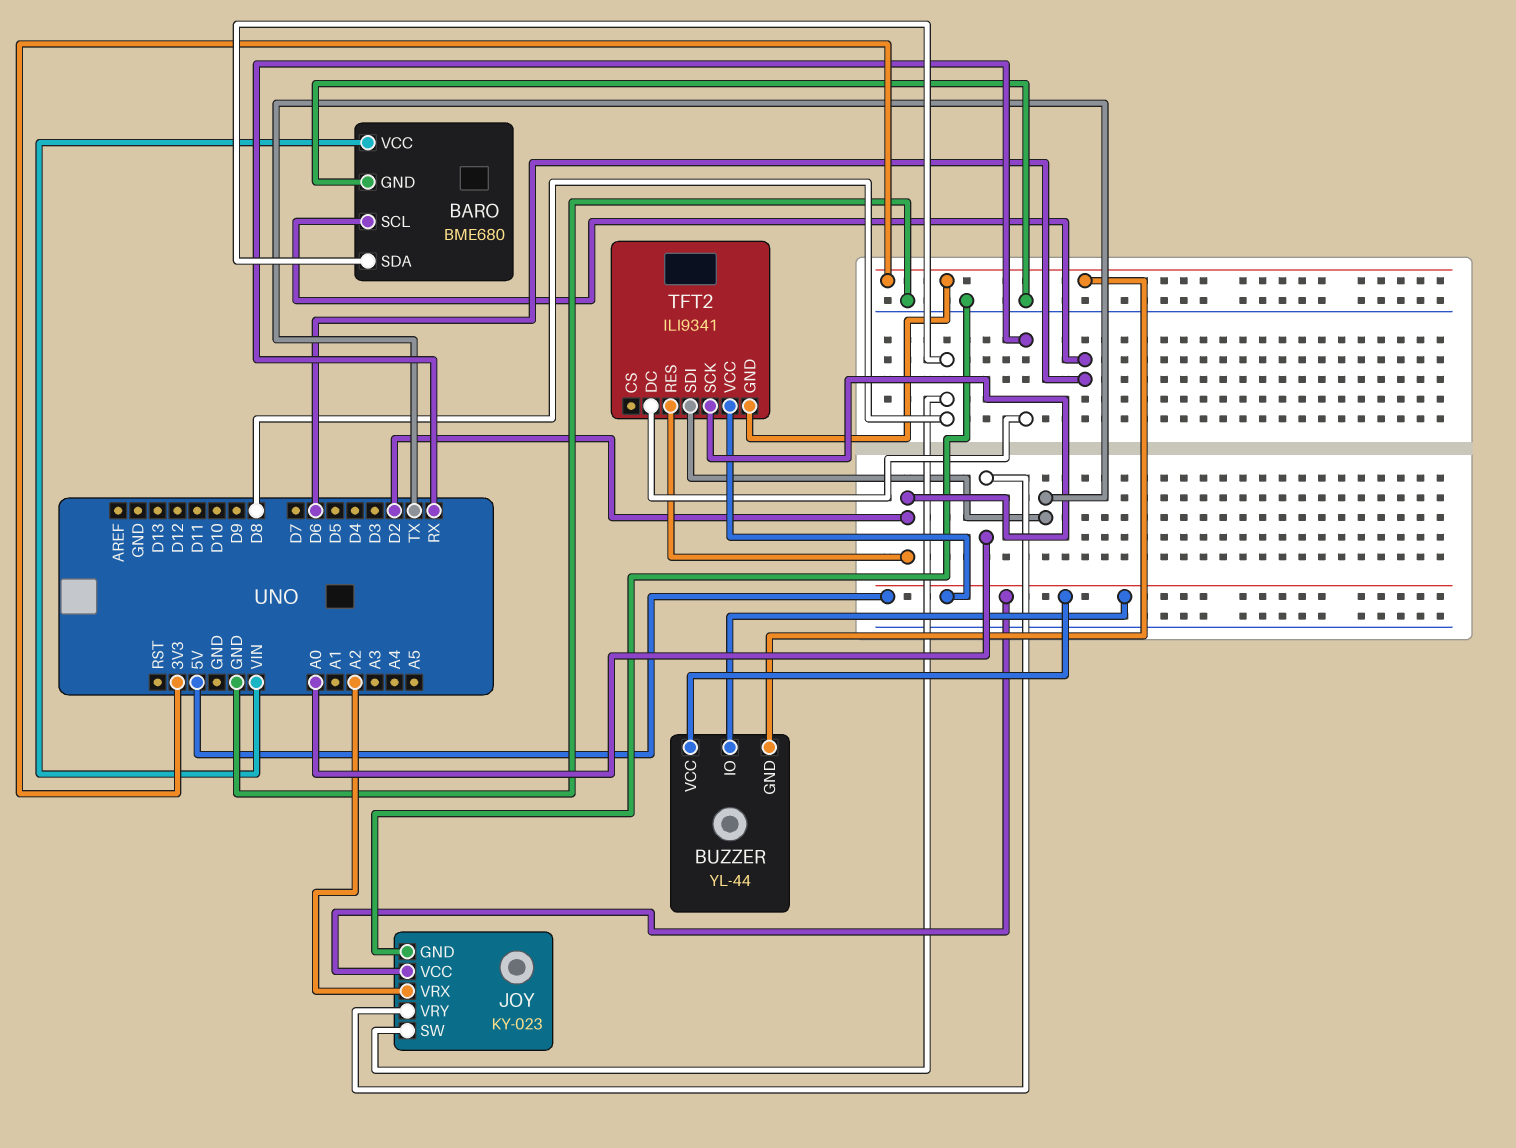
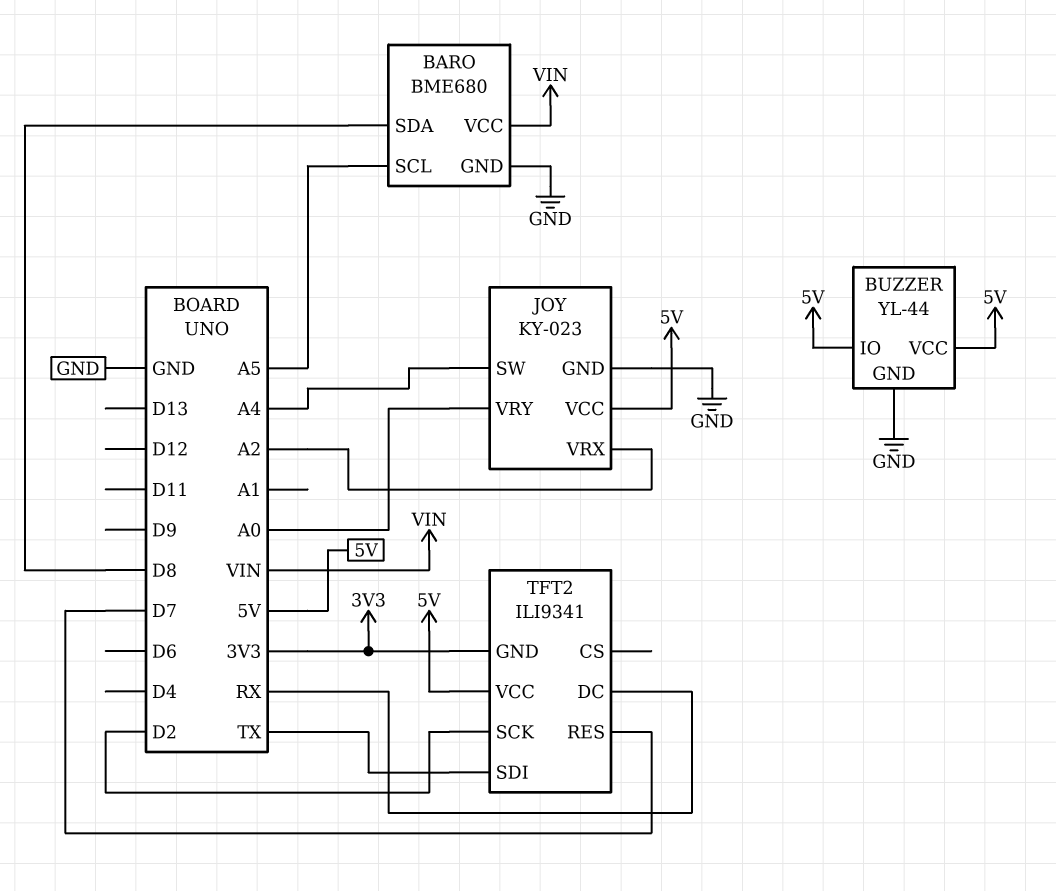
BARO pin SCL: D6 -> A5
BUZZER pin GND: 3V3 -> GND
JOY pin SW: D8 -> A4
TFT2 pin RES: D2 -> D7

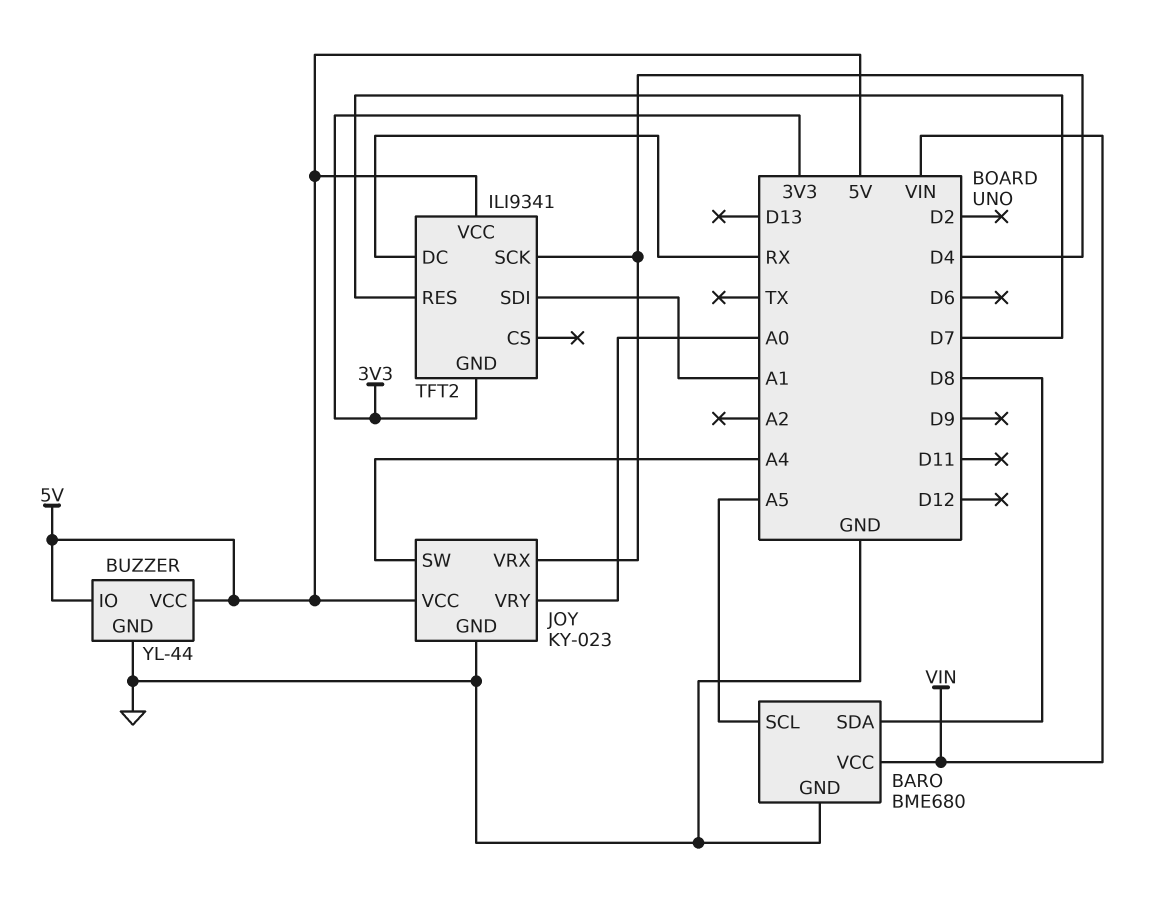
JOY pin VRX: A2 -> D4
TFT2 pin SCK: D2 -> D4
TFT2 pin SDI: TX -> A1

